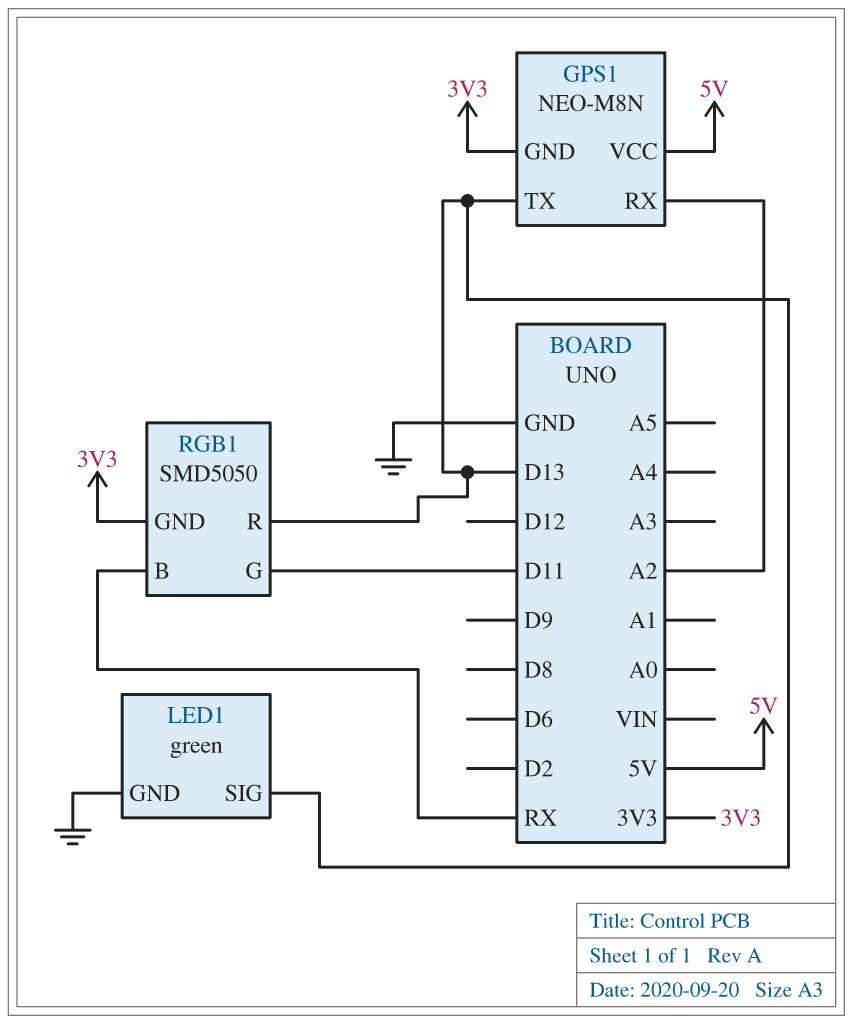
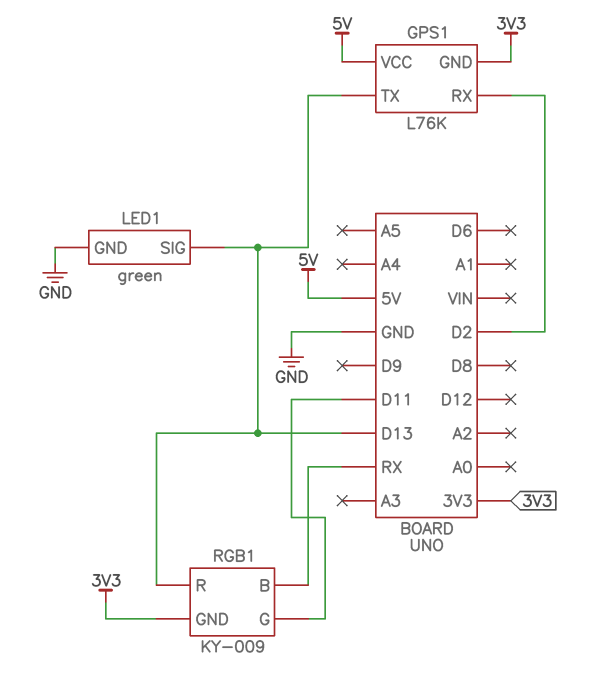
GPS1: NEO-M8N -> L76K
GPS1 pin RX: A2 -> D2
RGB1: SMD5050 -> KY-009

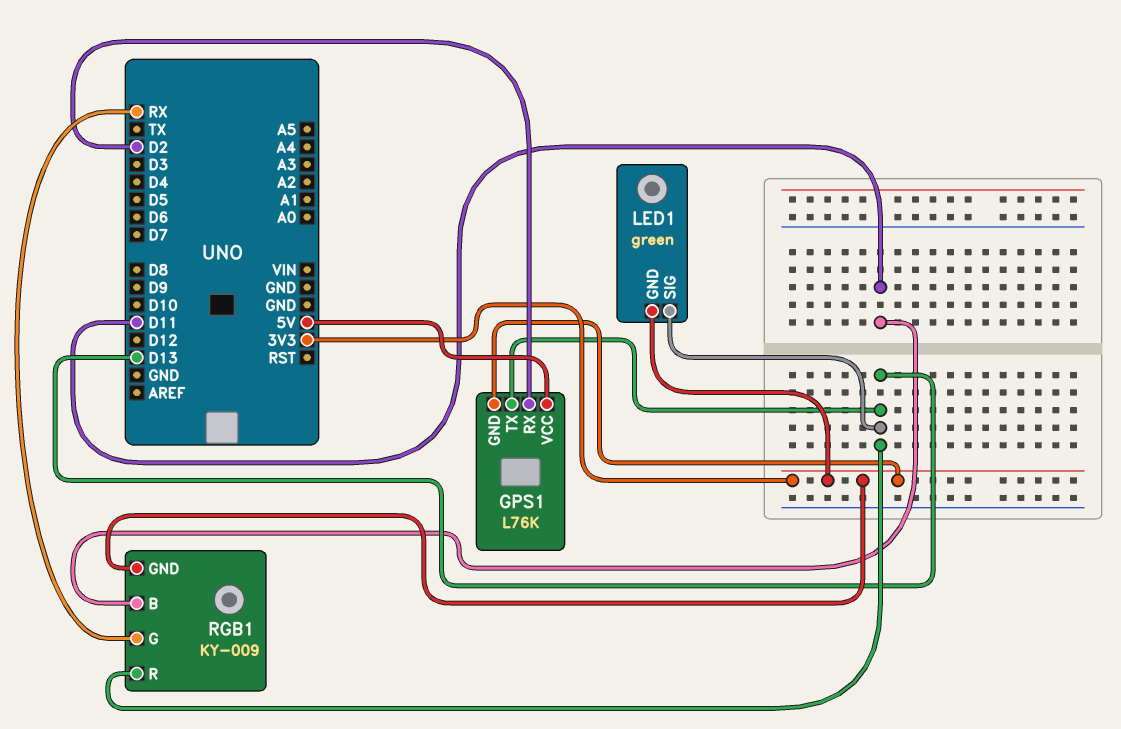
LED1 pin GND: GND -> 3V3
RGB1 pin B: RX -> D11
RGB1 pin G: D11 -> RX

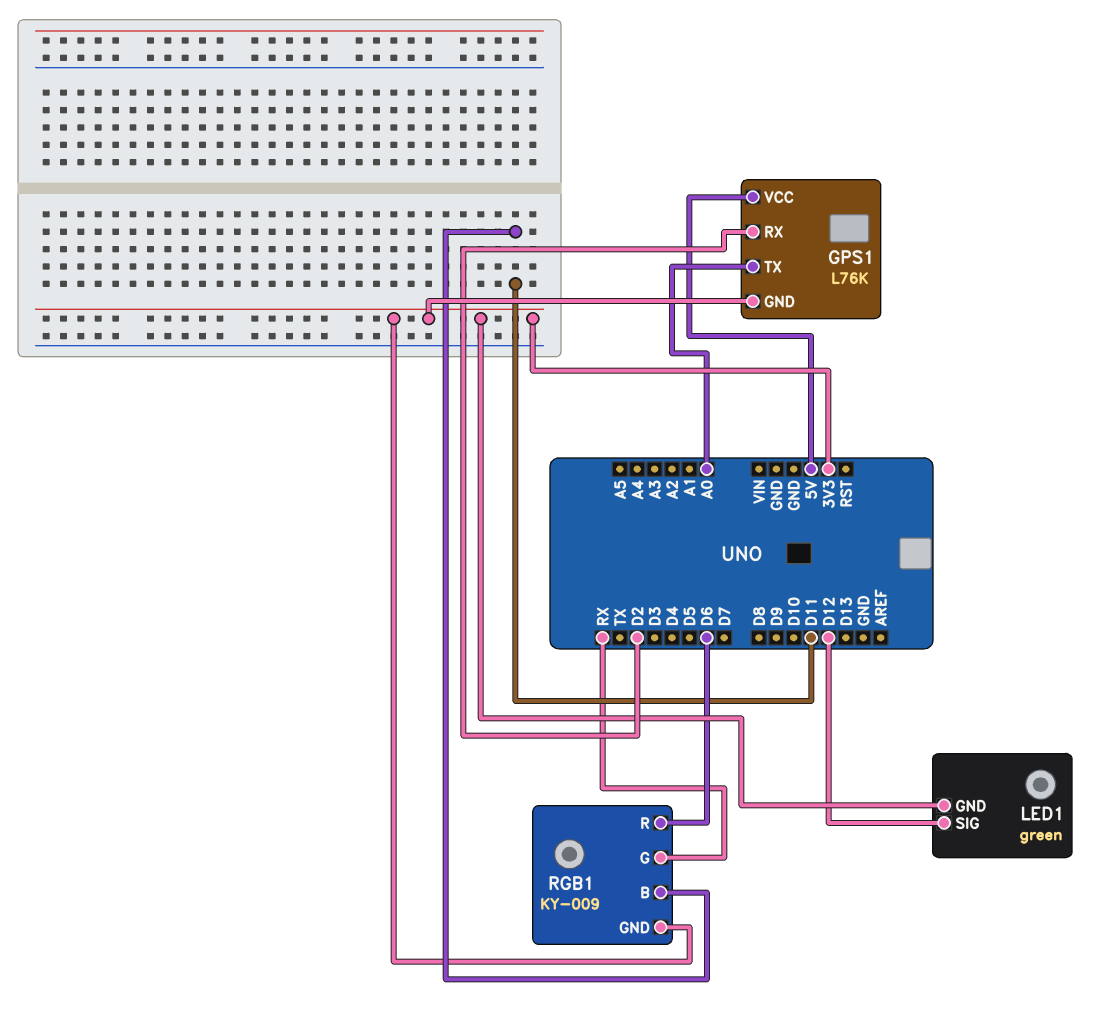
GPS1 pin TX: D13 -> A0
LED1 pin SIG: D13 -> D12
RGB1 pin R: D13 -> D6

